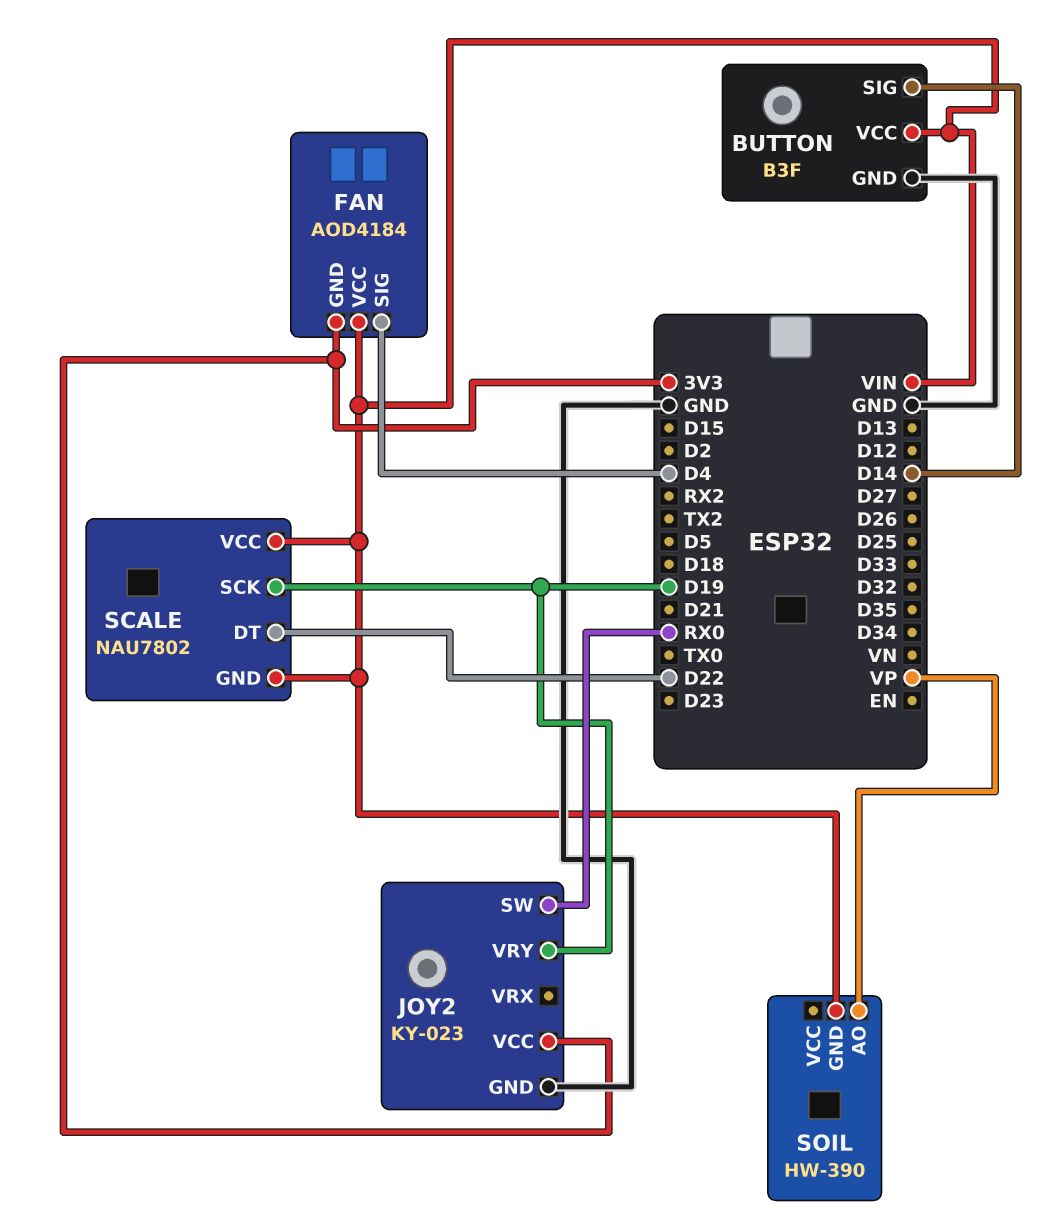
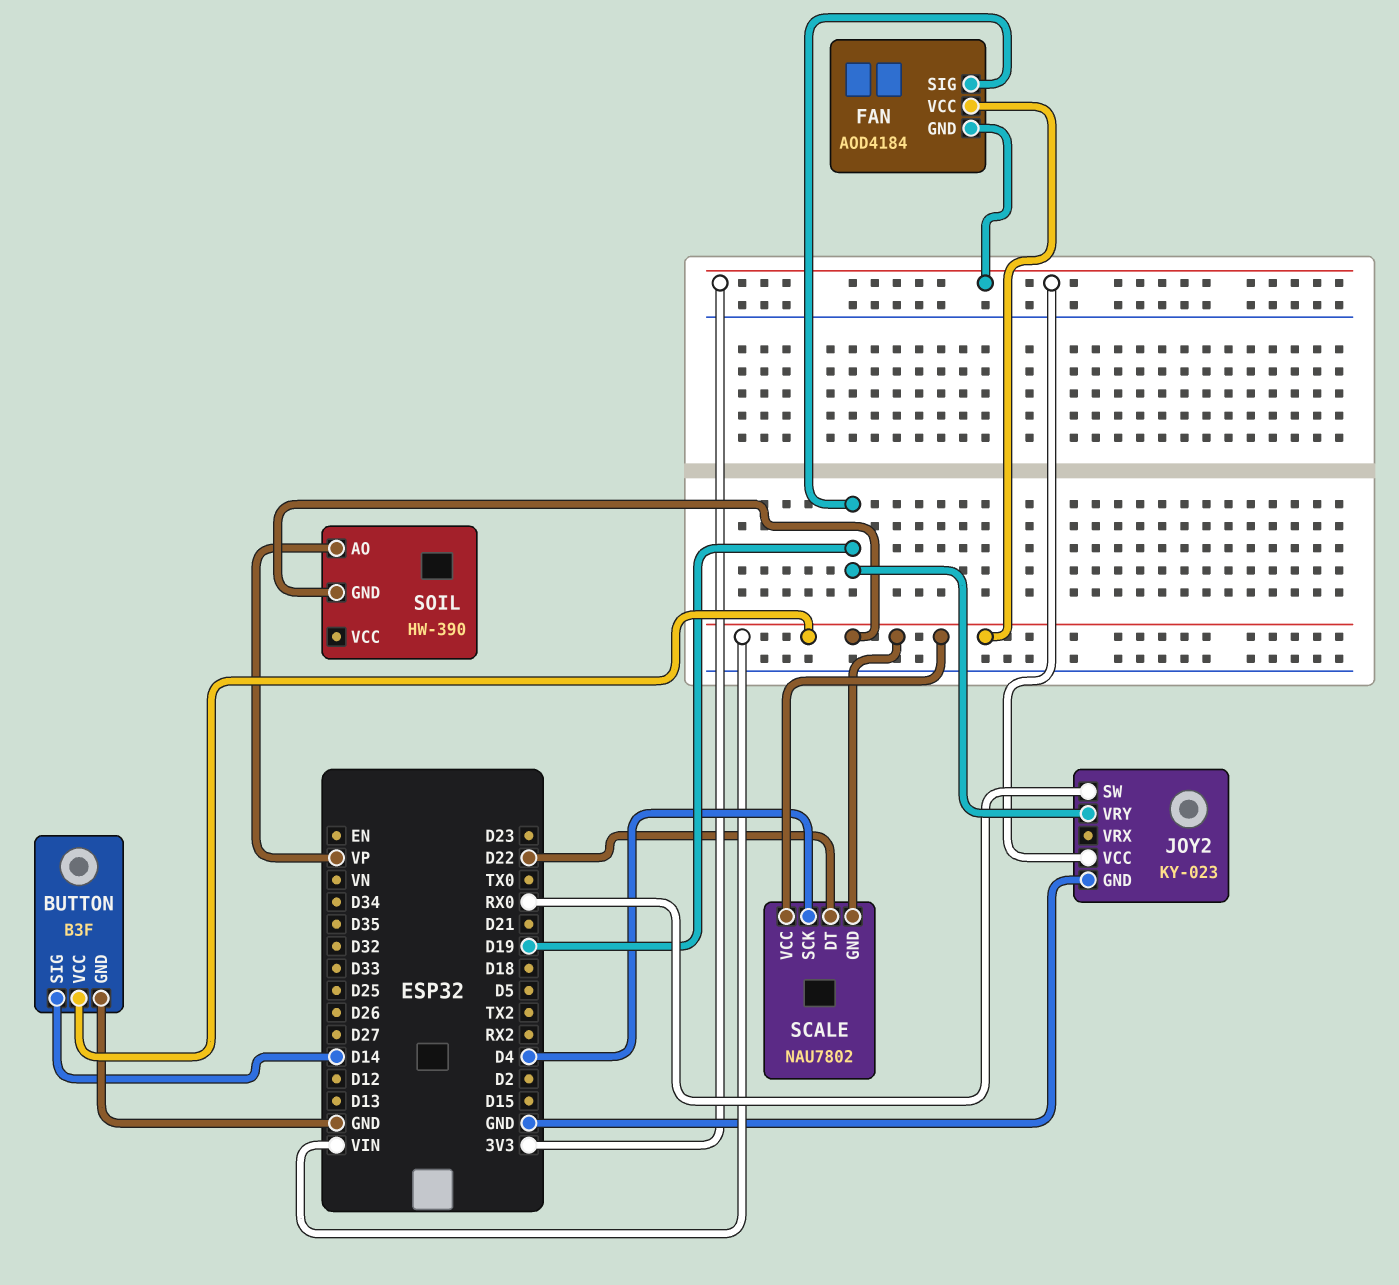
FAN pin SIG: D4 -> D19
SCALE pin SCK: D19 -> D4

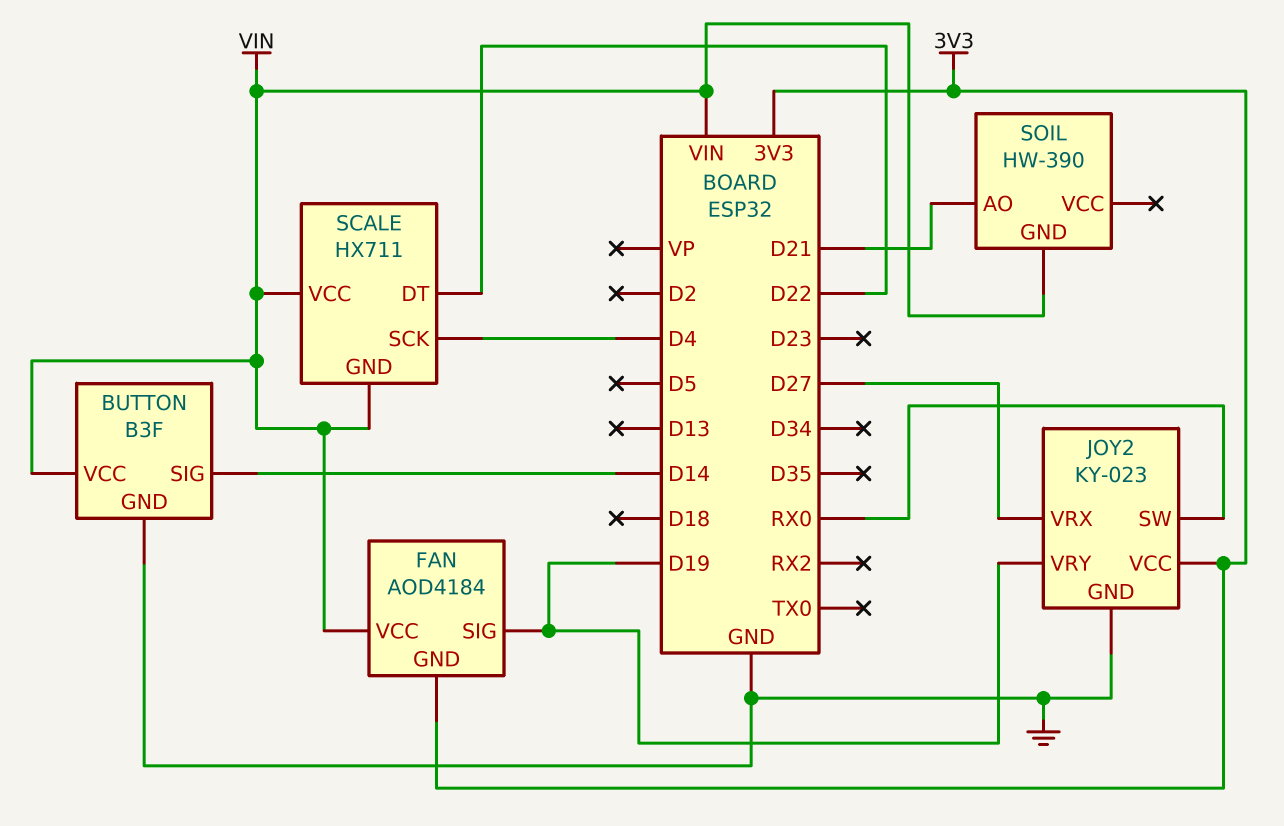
JOY2 pin VRX: none -> D27
SCALE: NAU7802 -> HX711
SOIL pin AO: VP -> D21

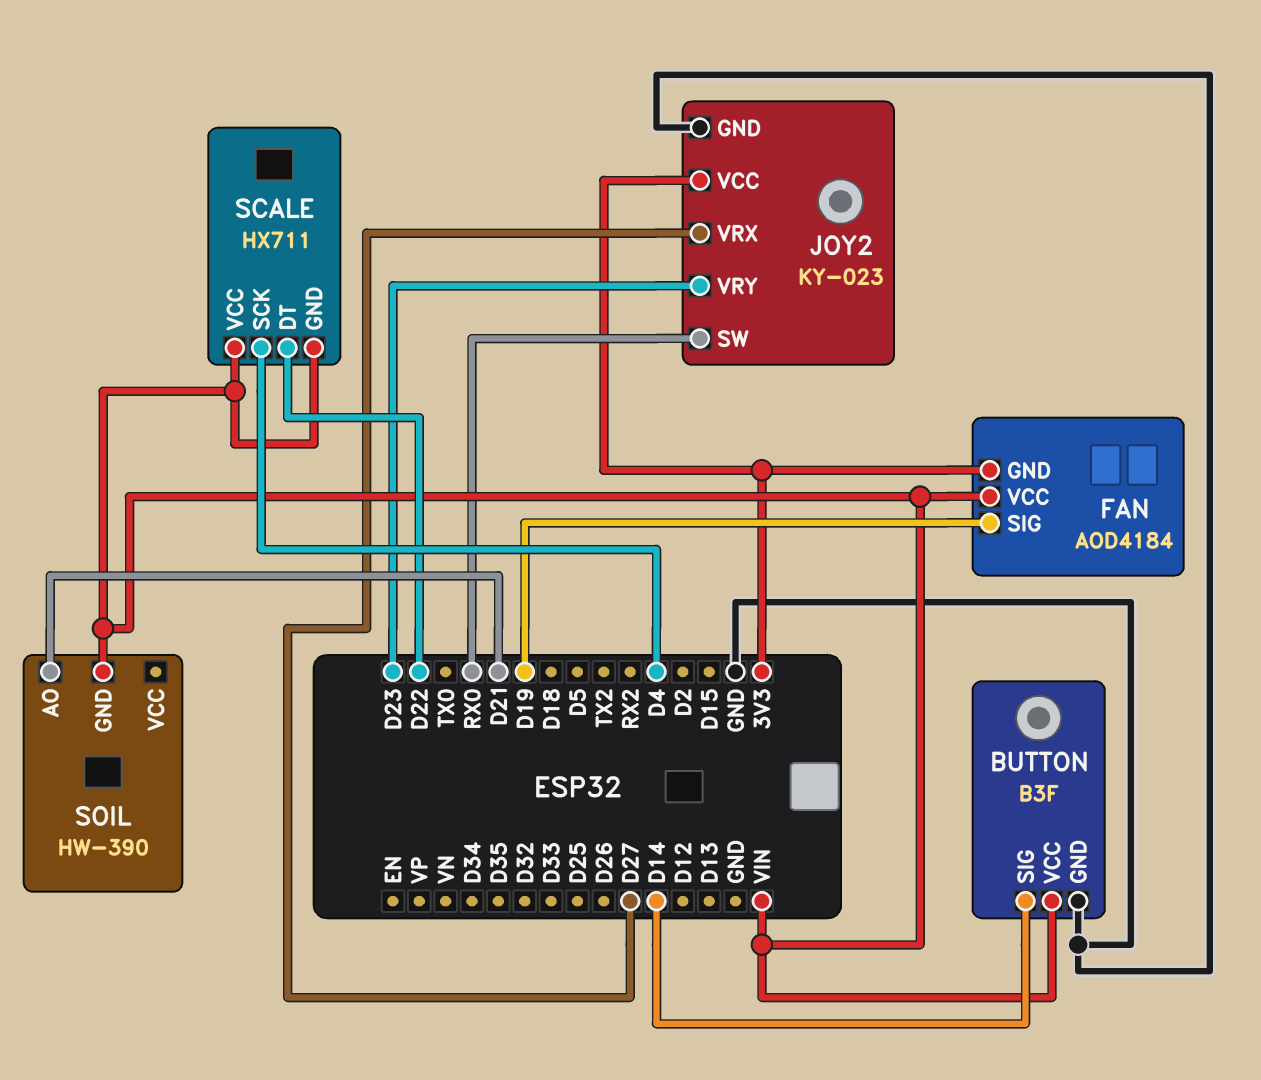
JOY2 pin VRY: D19 -> D23

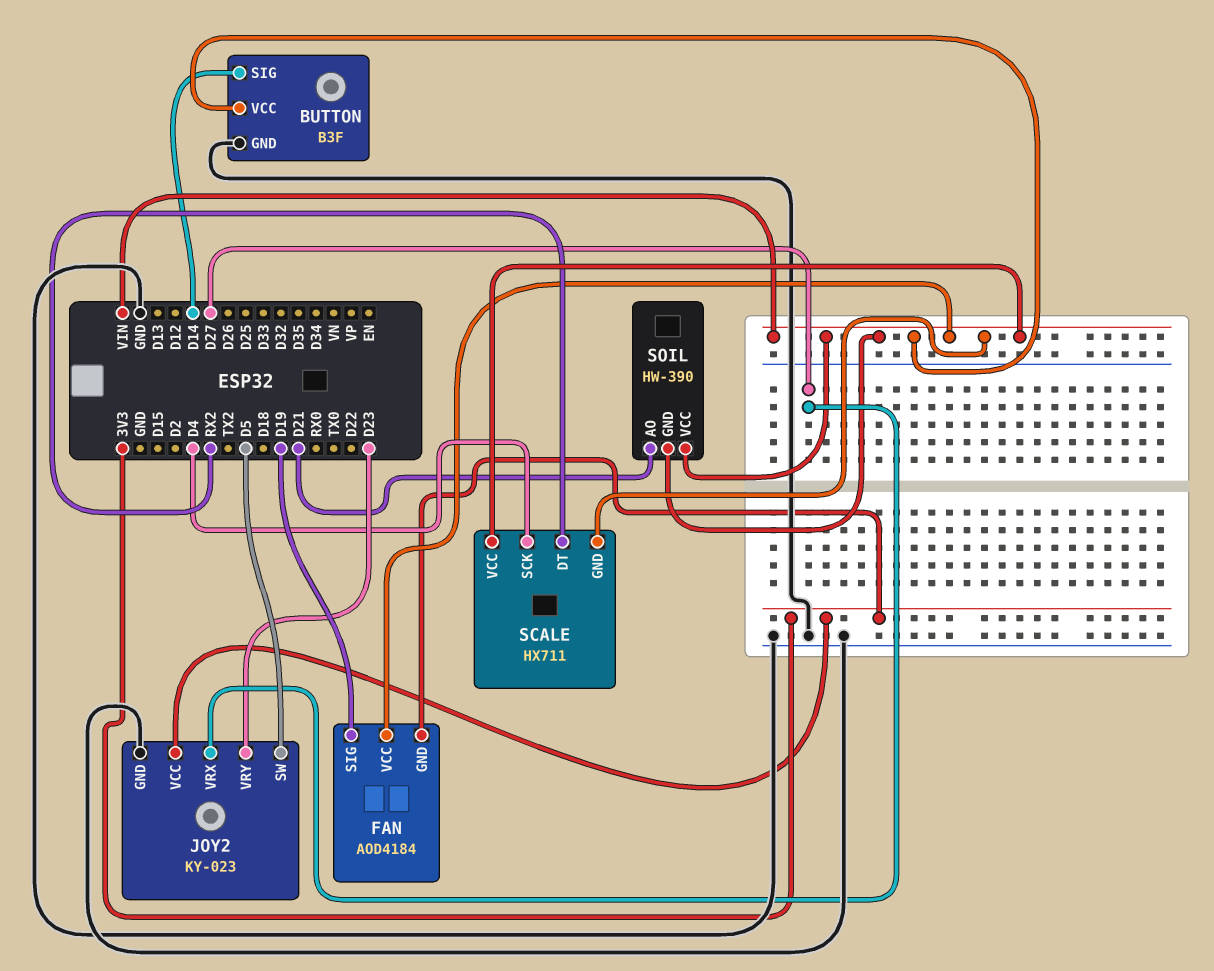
JOY2 pin SW: RX0 -> D5
SCALE pin DT: D22 -> RX2
SOIL pin VCC: none -> VIN

